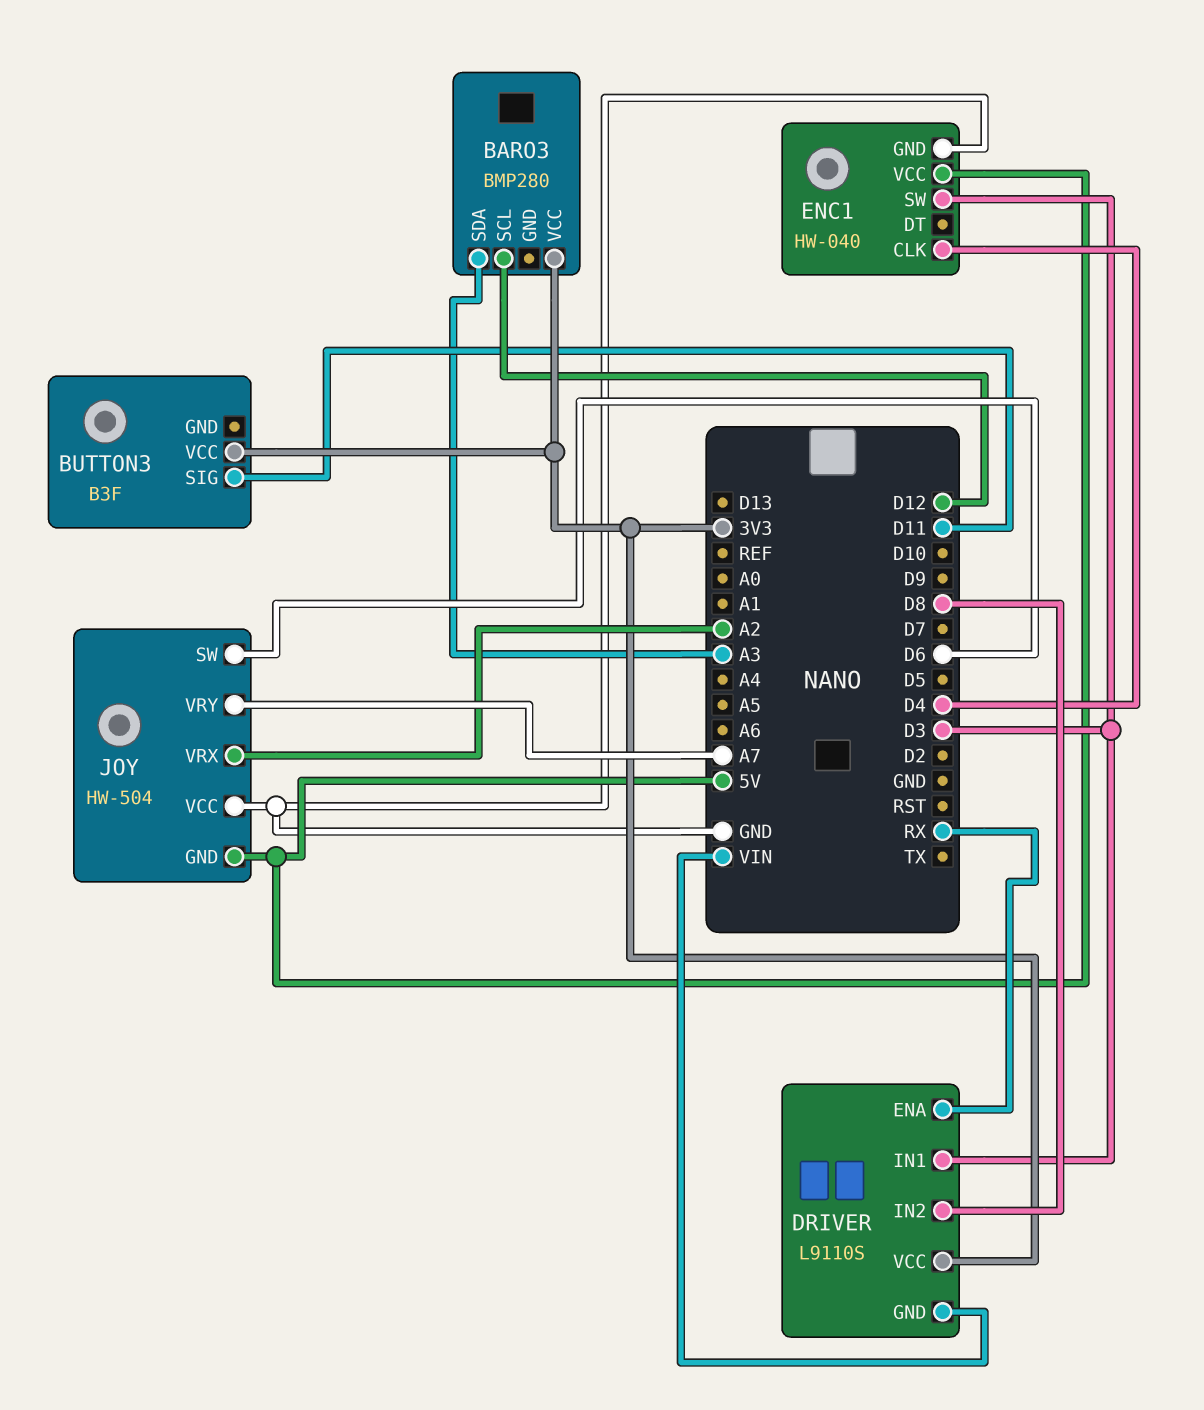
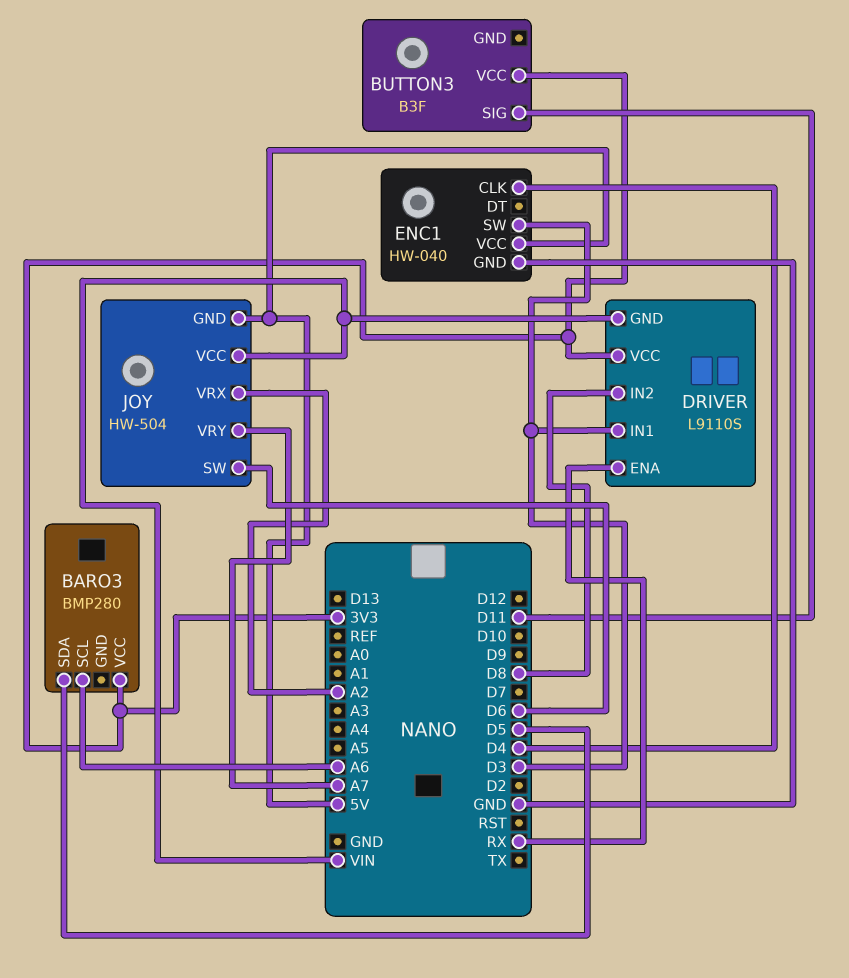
BARO3 pin SCL: D12 -> A6
BARO3 pin SDA: A3 -> D5
JOY pin VCC: GND -> VIN

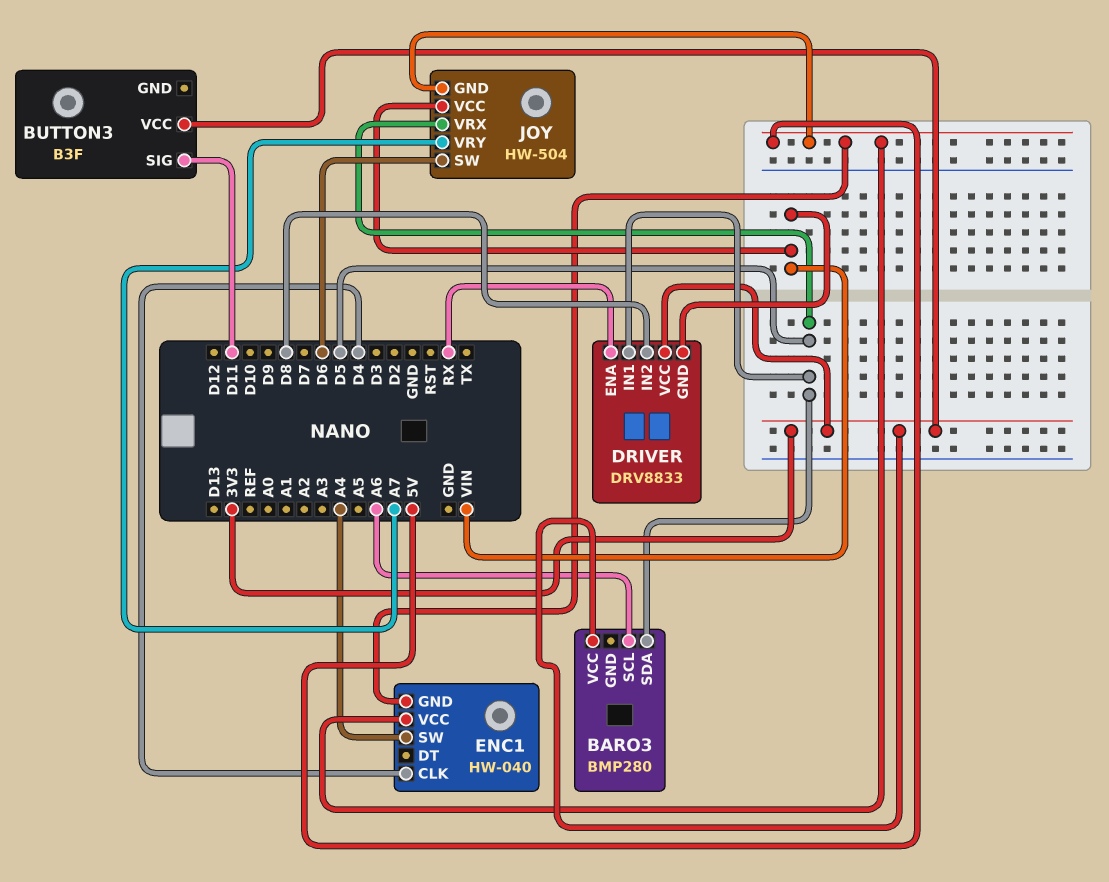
DRIVER: L9110S -> DRV8833
DRIVER pin IN1: D3 -> D5
ENC1 pin GND: GND -> 5V
ENC1 pin SW: D3 -> A4
JOY pin VRX: A2 -> D5

